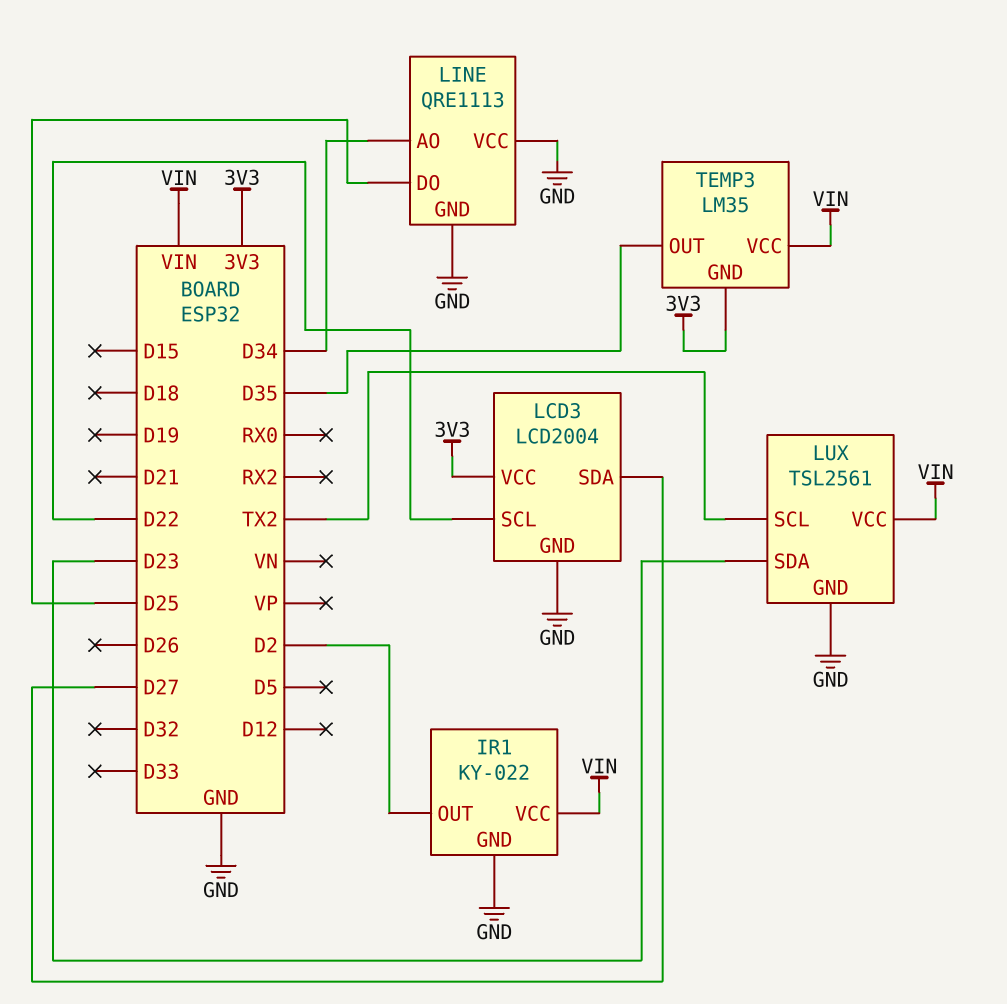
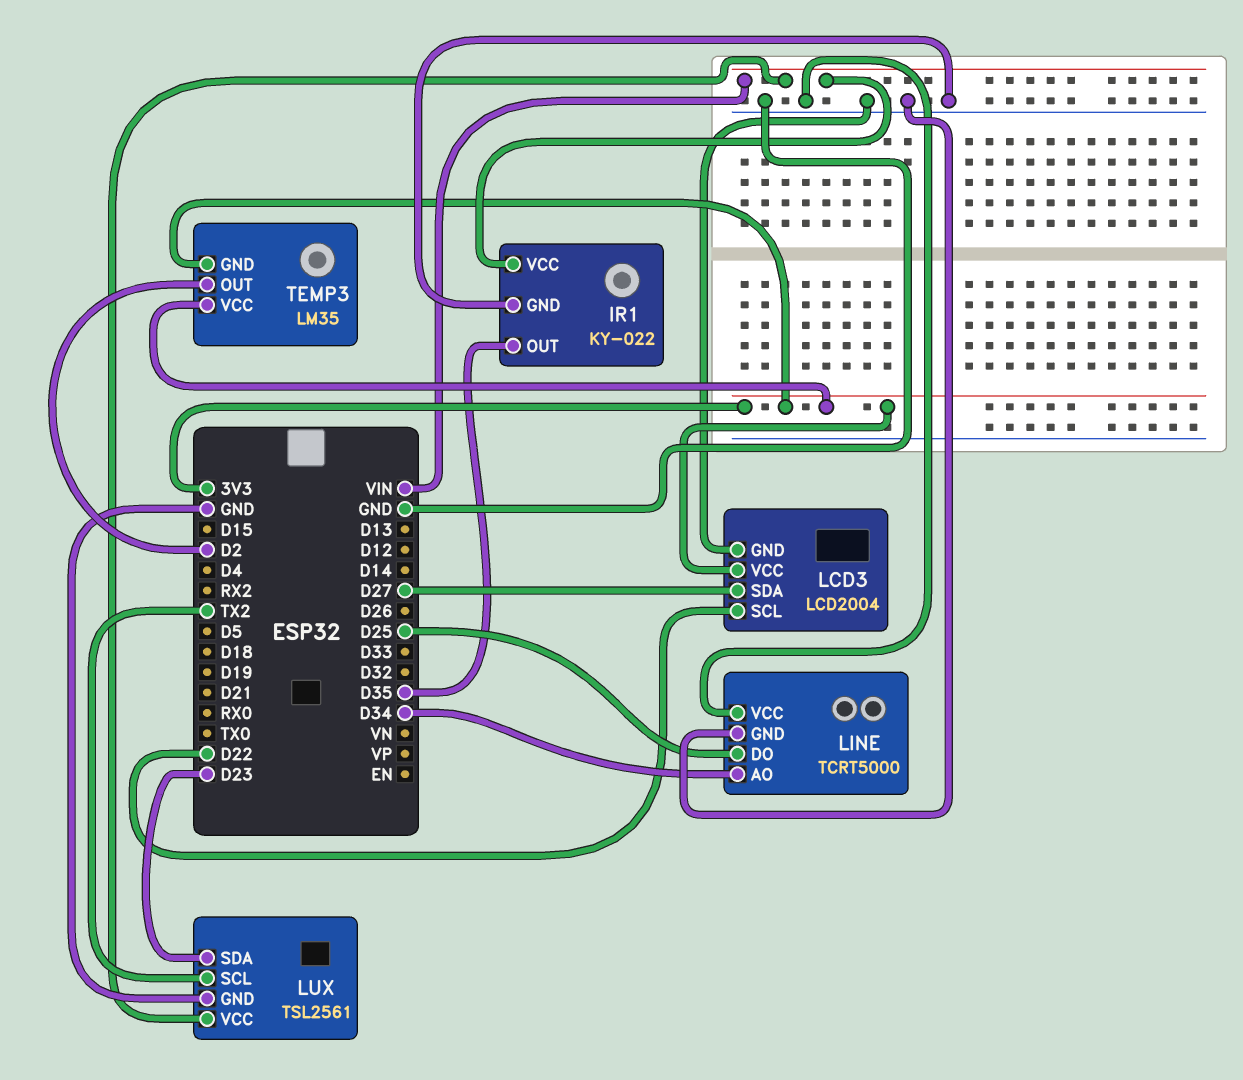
IR1 pin OUT: D2 -> D35
LINE: QRE1113 -> TCRT5000
TEMP3 pin OUT: D35 -> D2
TEMP3 pin VCC: VIN -> 3V3

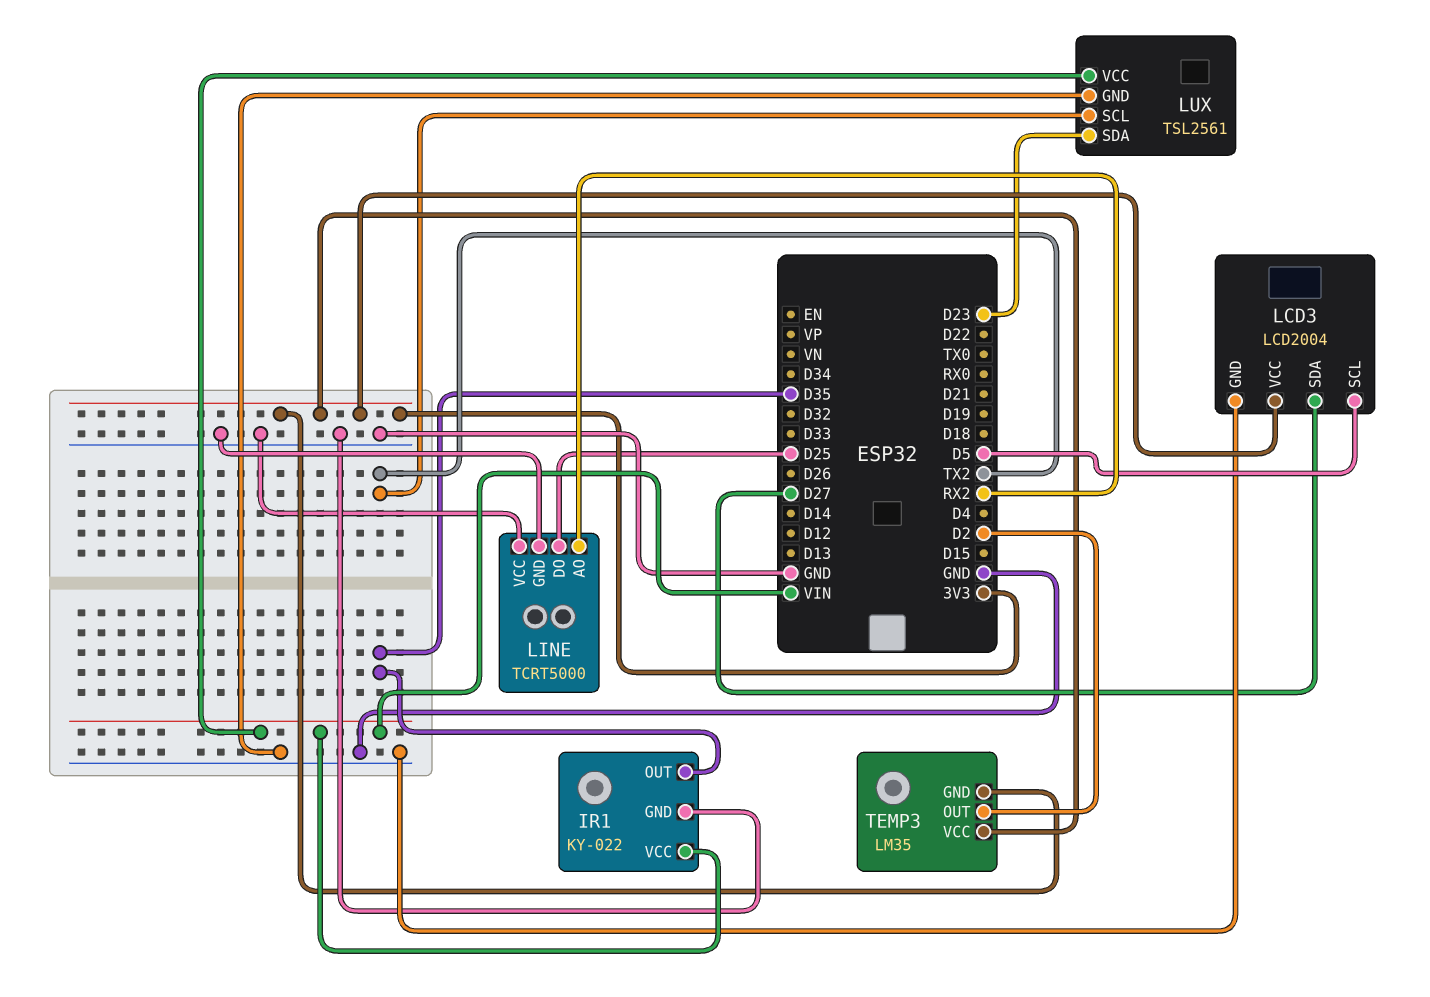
LCD3 pin SCL: D22 -> D5
LINE pin AO: D34 -> RX2

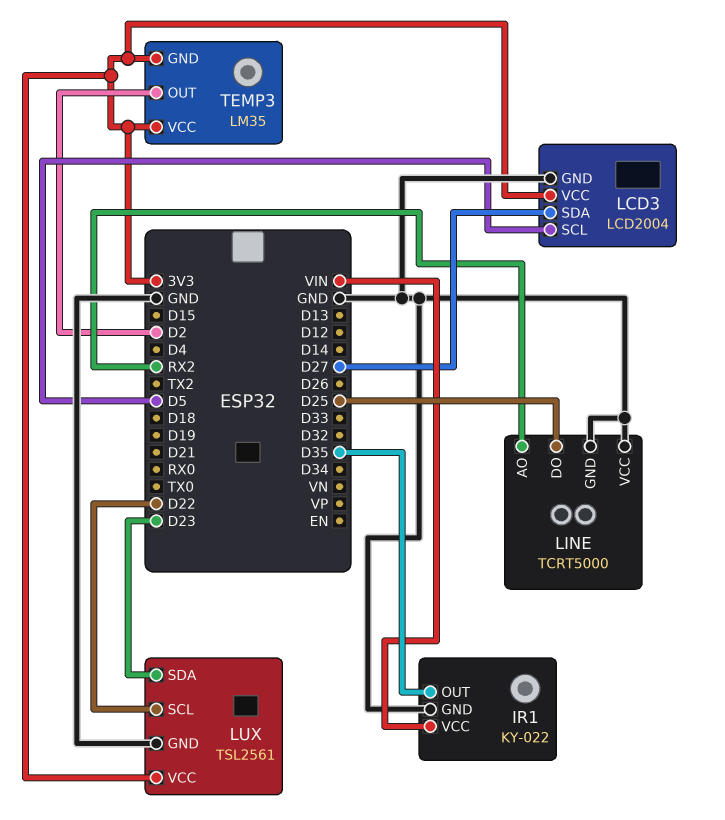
LUX pin SCL: TX2 -> D22
LUX pin VCC: VIN -> 3V3

